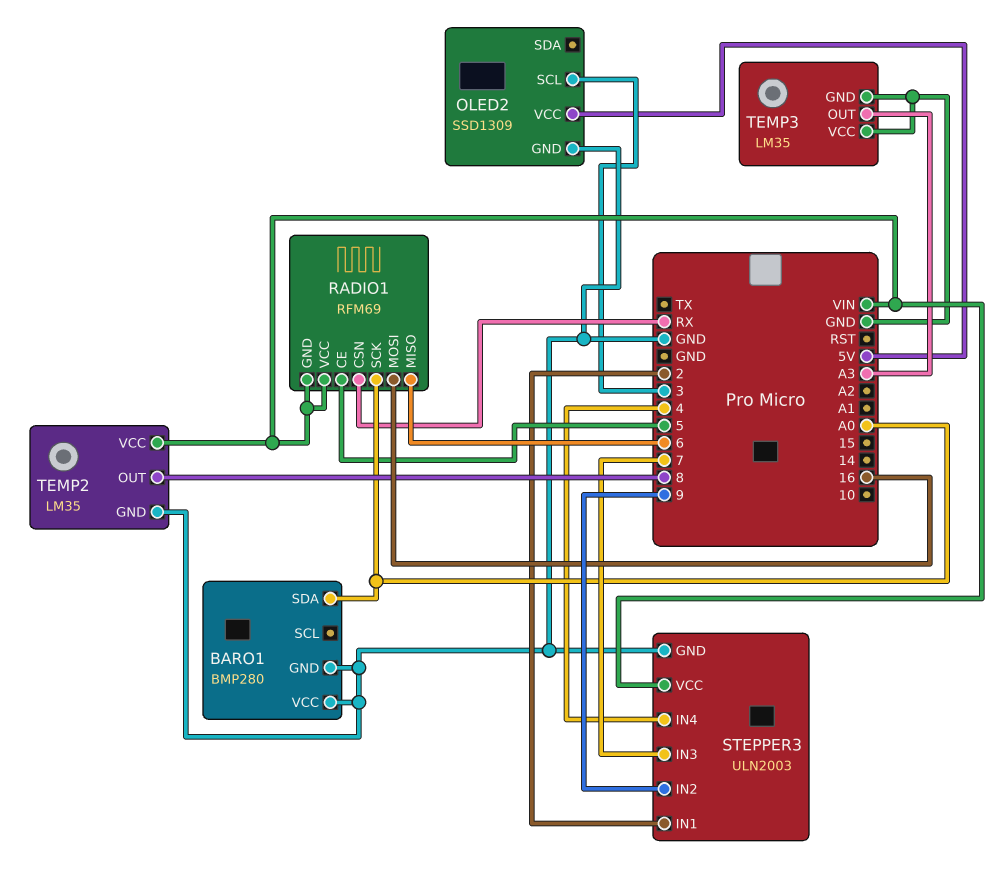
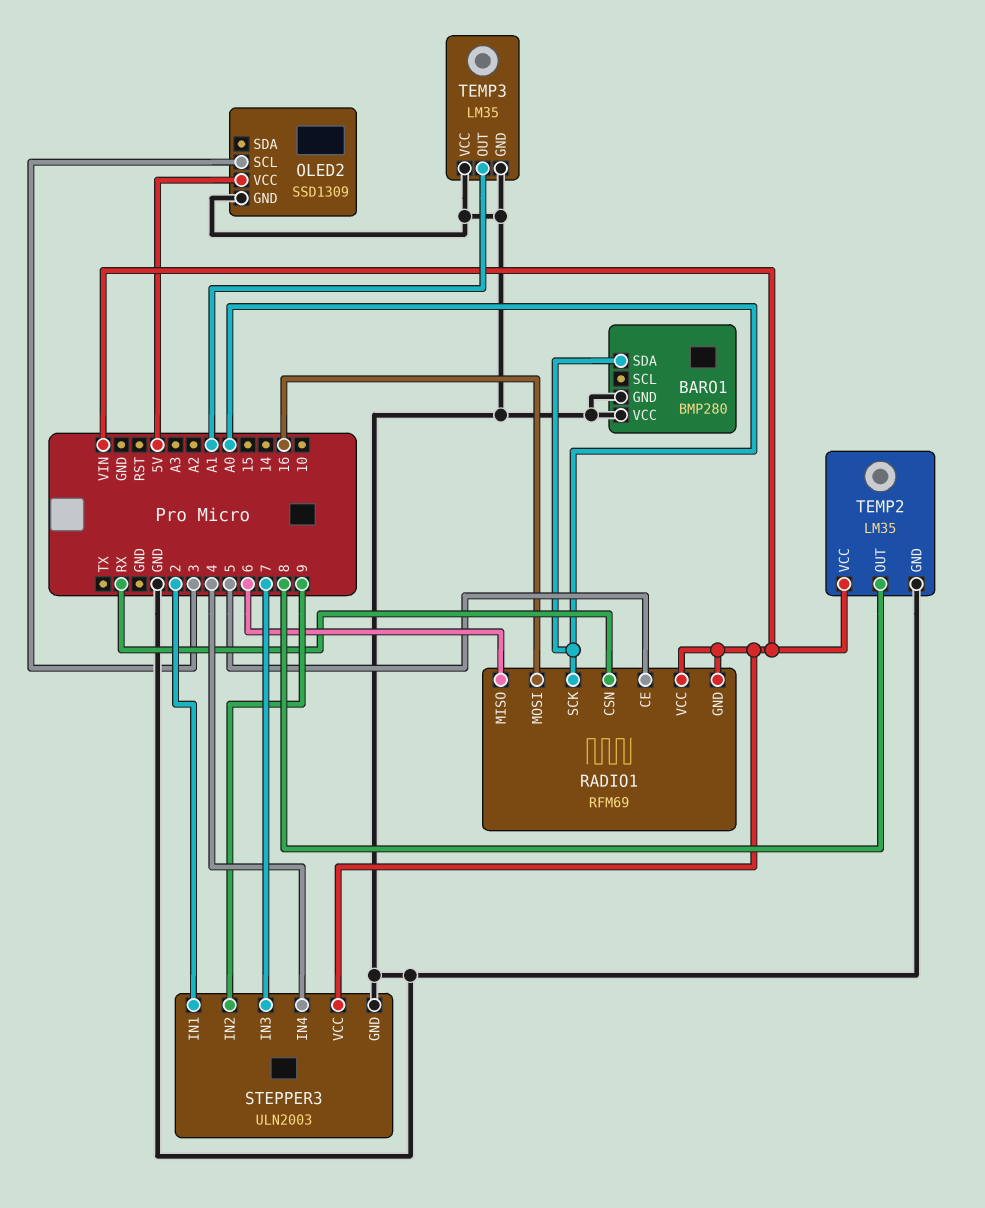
TEMP3 pin OUT: A3 -> A1

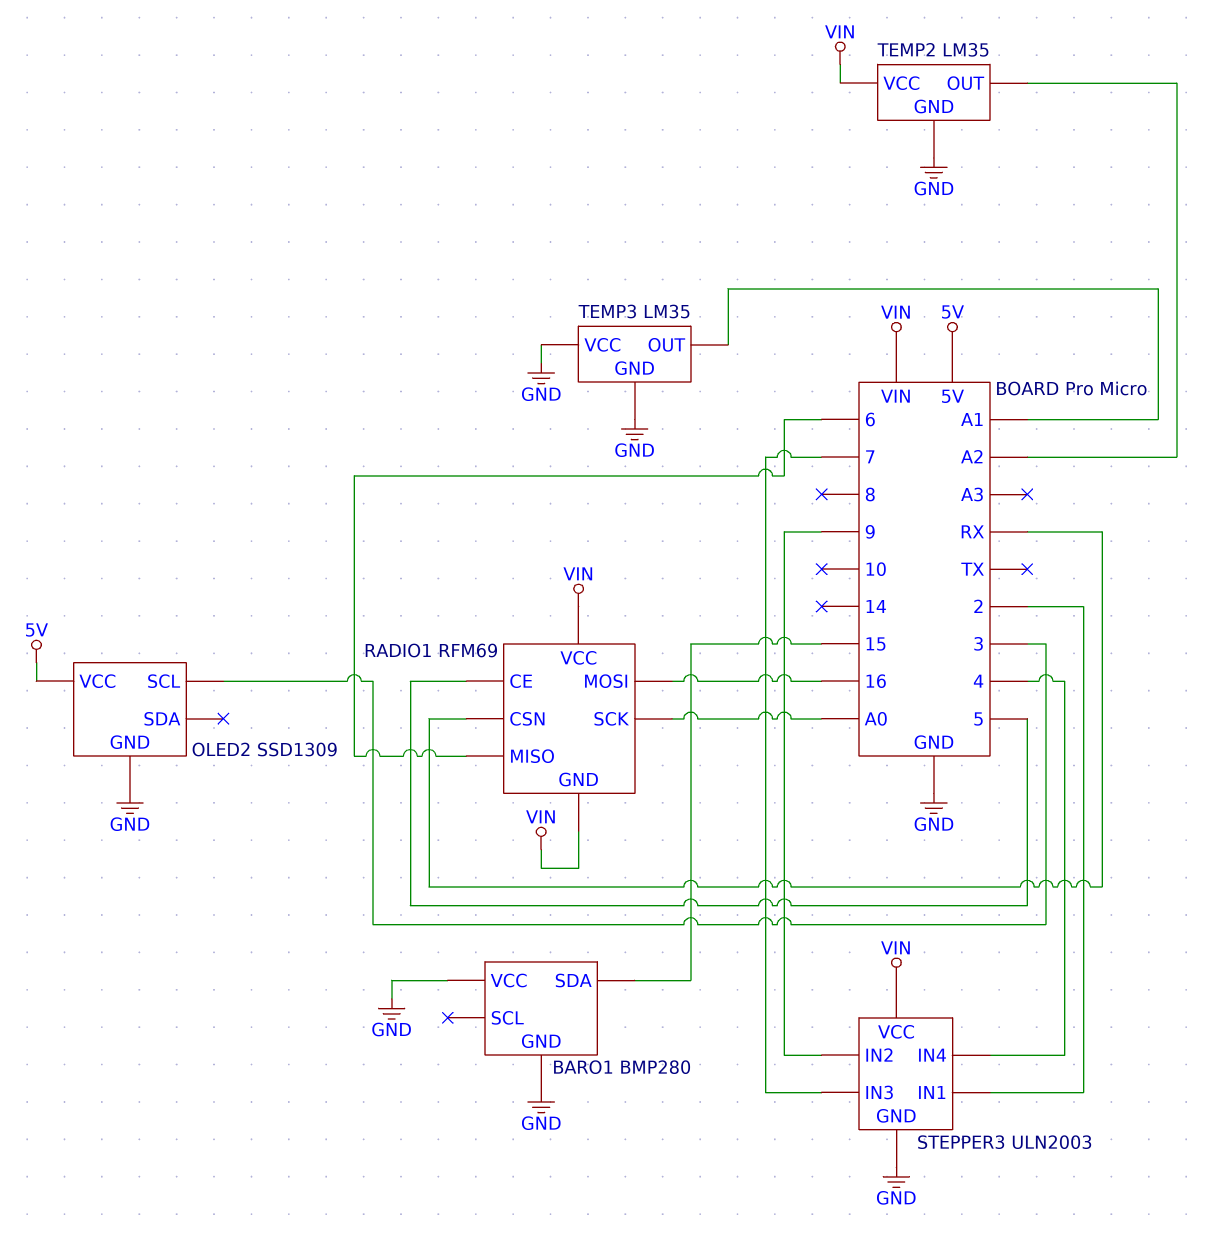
BARO1 pin SDA: A0 -> 15
TEMP2 pin OUT: 8 -> A2

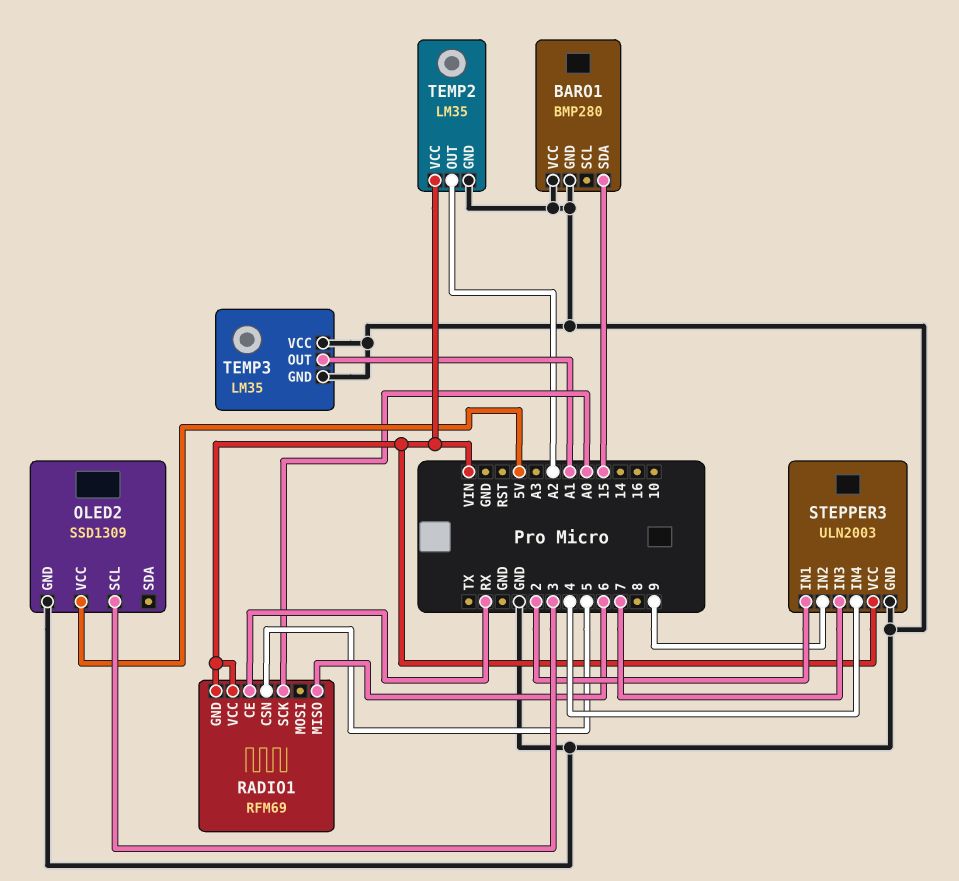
RADIO1 pin CE: 5 -> RX
RADIO1 pin CSN: RX -> 5
RADIO1 pin MOSI: 16 -> none

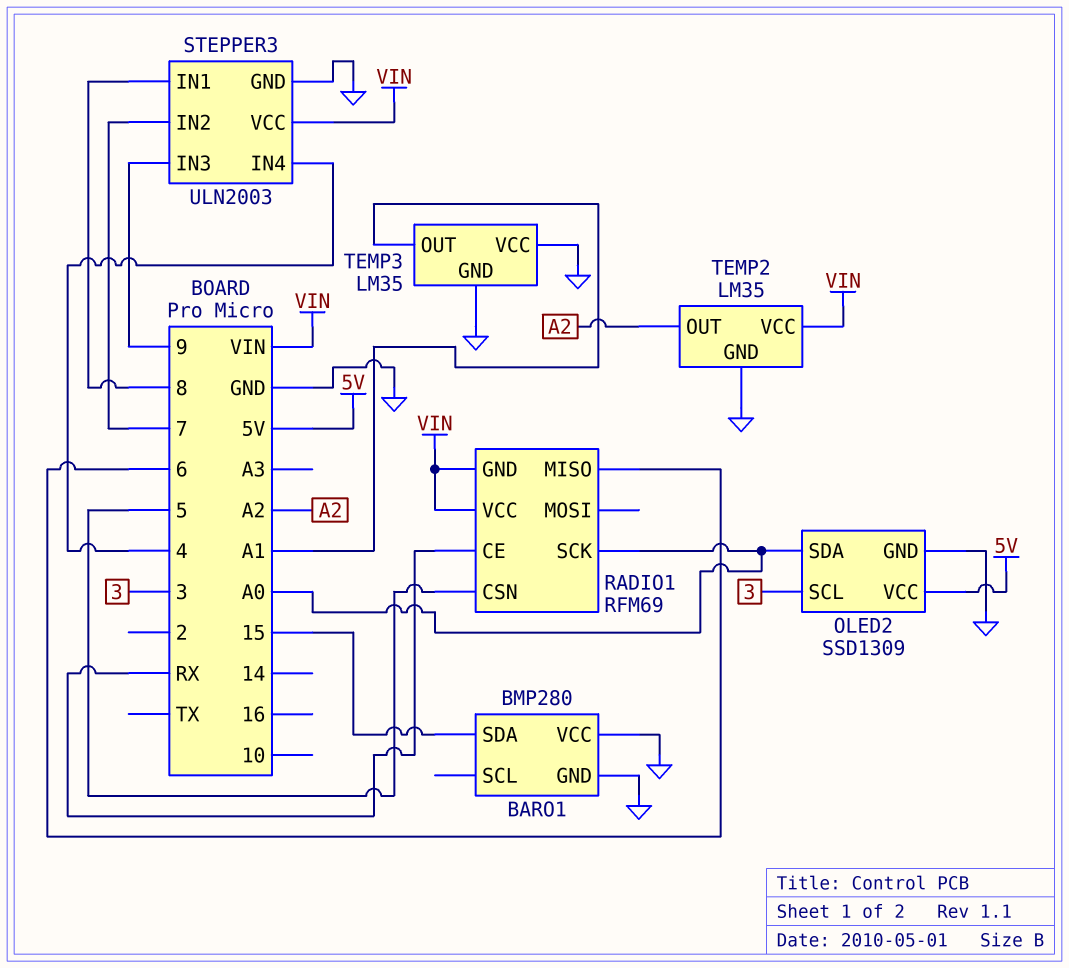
OLED2 pin SDA: none -> A0
STEPPER3 pin IN1: 2 -> 8
STEPPER3 pin IN2: 9 -> 7
STEPPER3 pin IN3: 7 -> 9

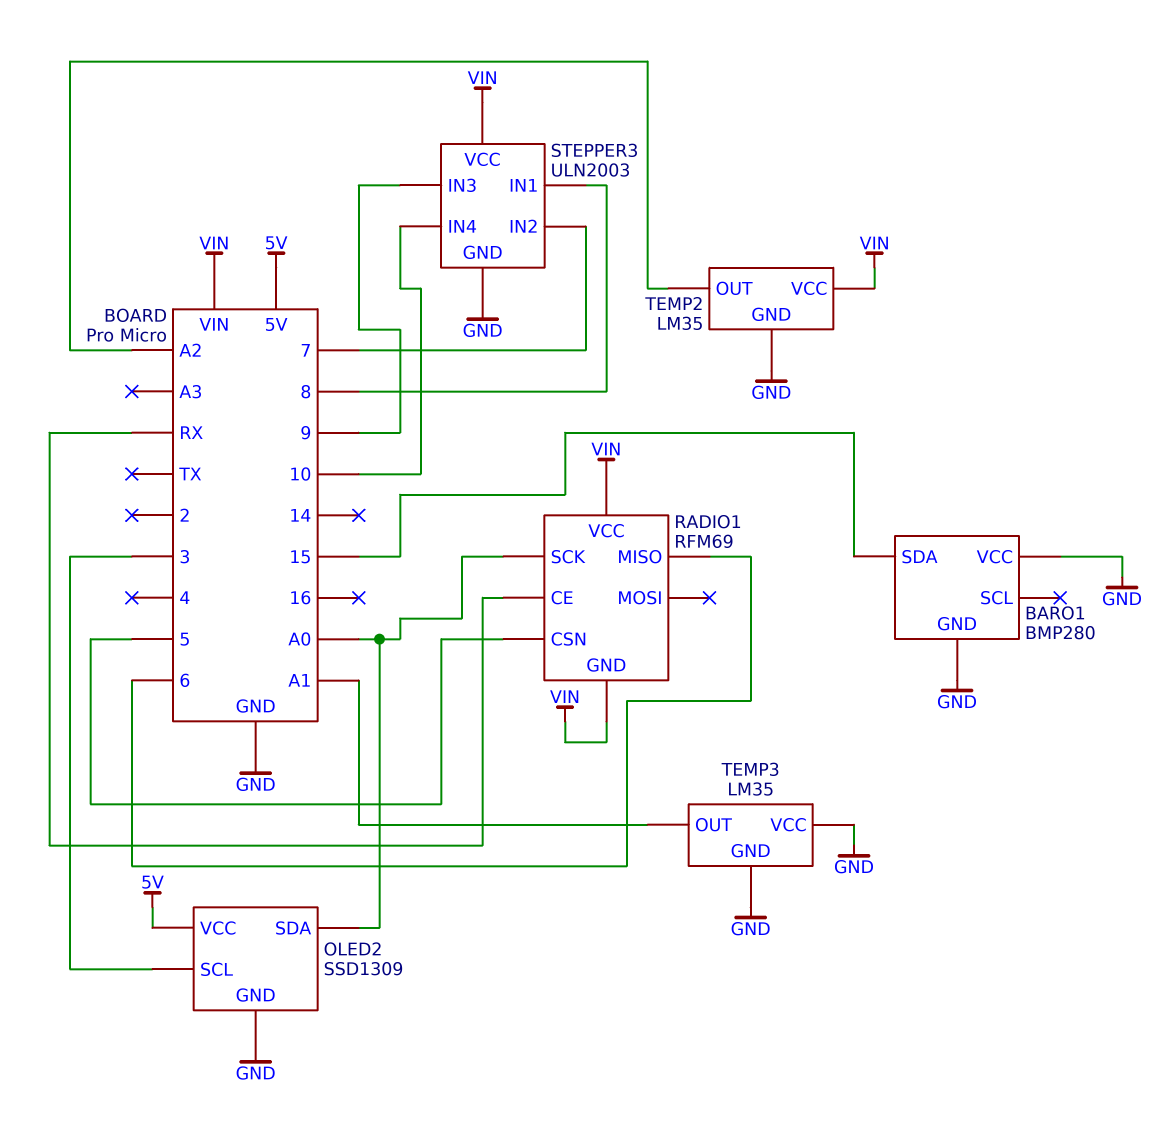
STEPPER3 pin IN4: 4 -> 10

